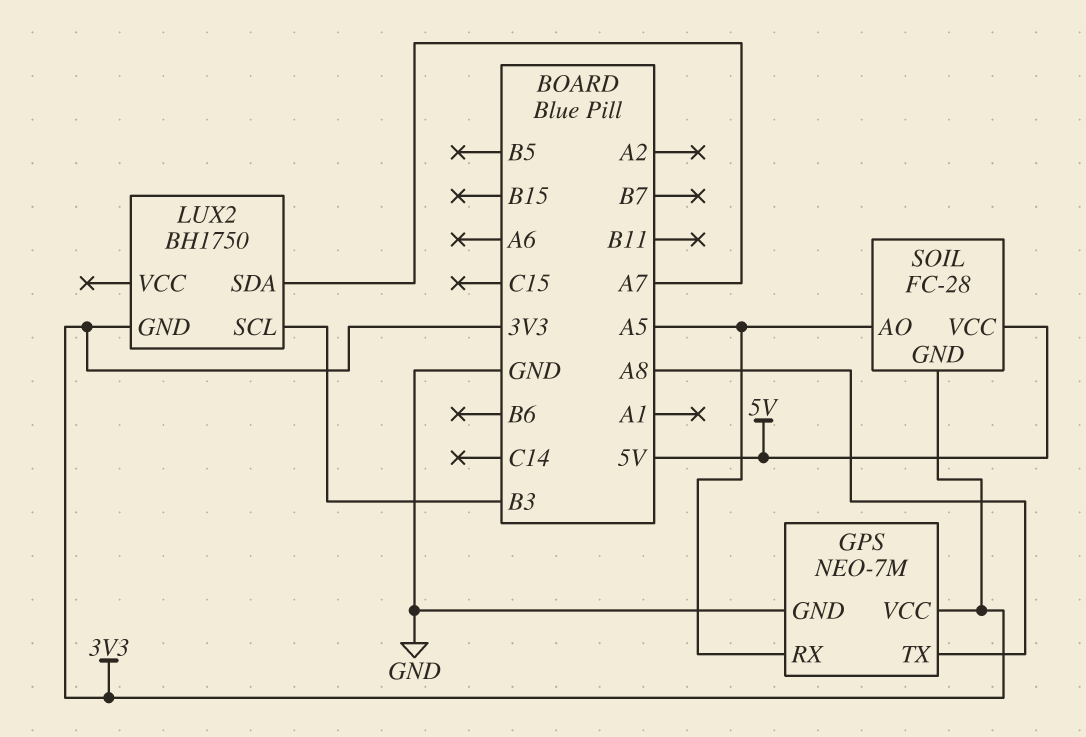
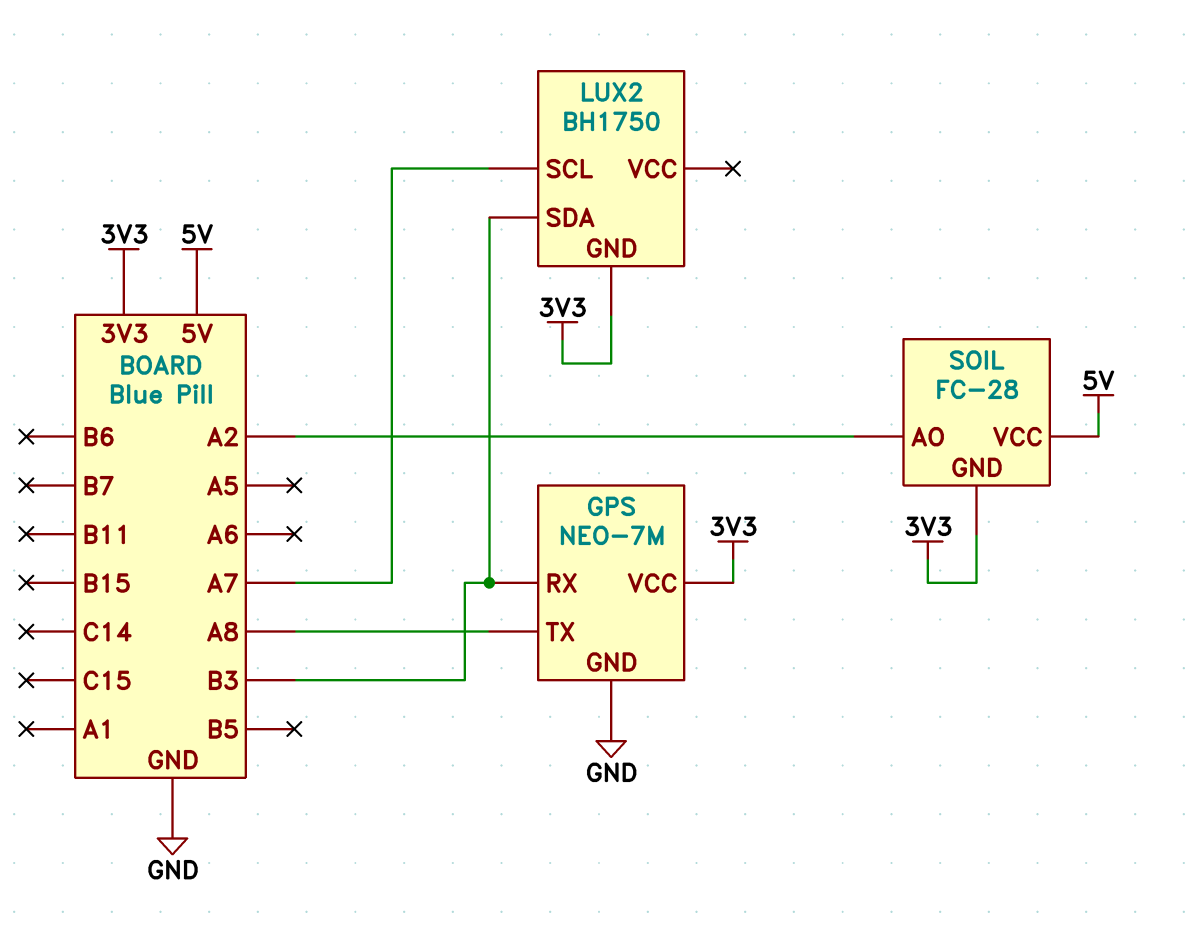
GPS pin RX: A5 -> B3
LUX2 pin SCL: B3 -> A7
LUX2 pin SDA: A7 -> B3
SOIL pin AO: A5 -> A2

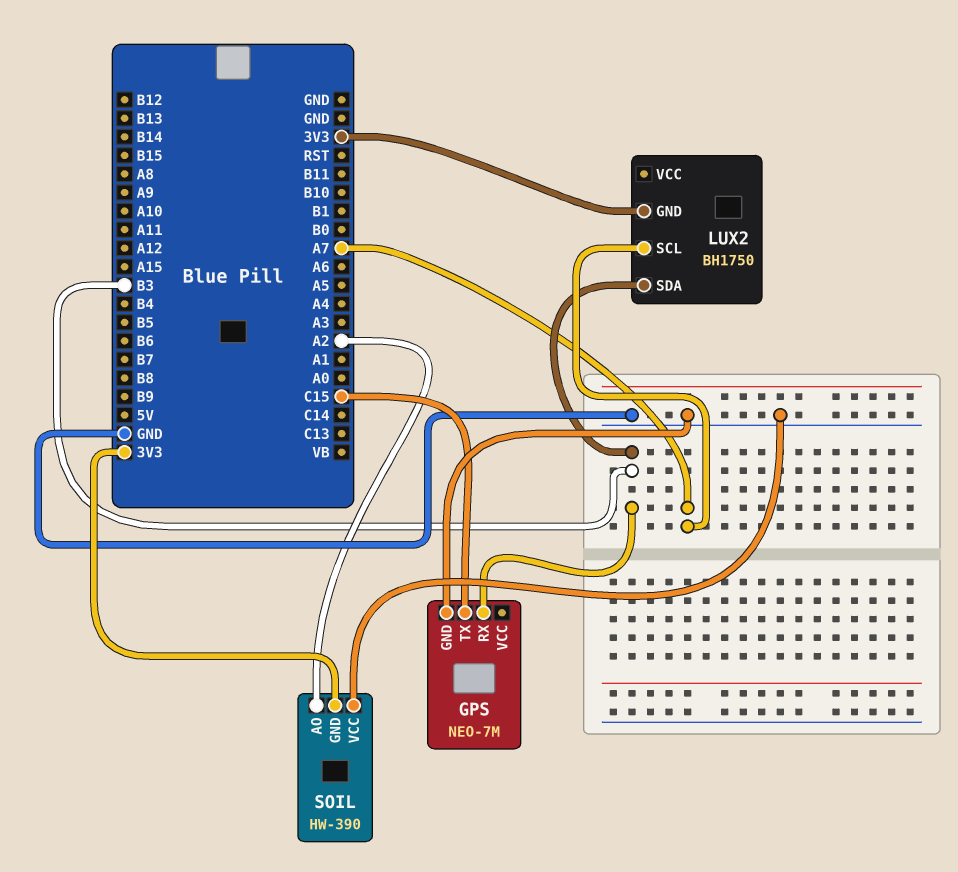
GPS pin TX: A8 -> C15
GPS pin VCC: 3V3 -> none
SOIL: FC-28 -> HW-390
SOIL pin VCC: 5V -> GND

